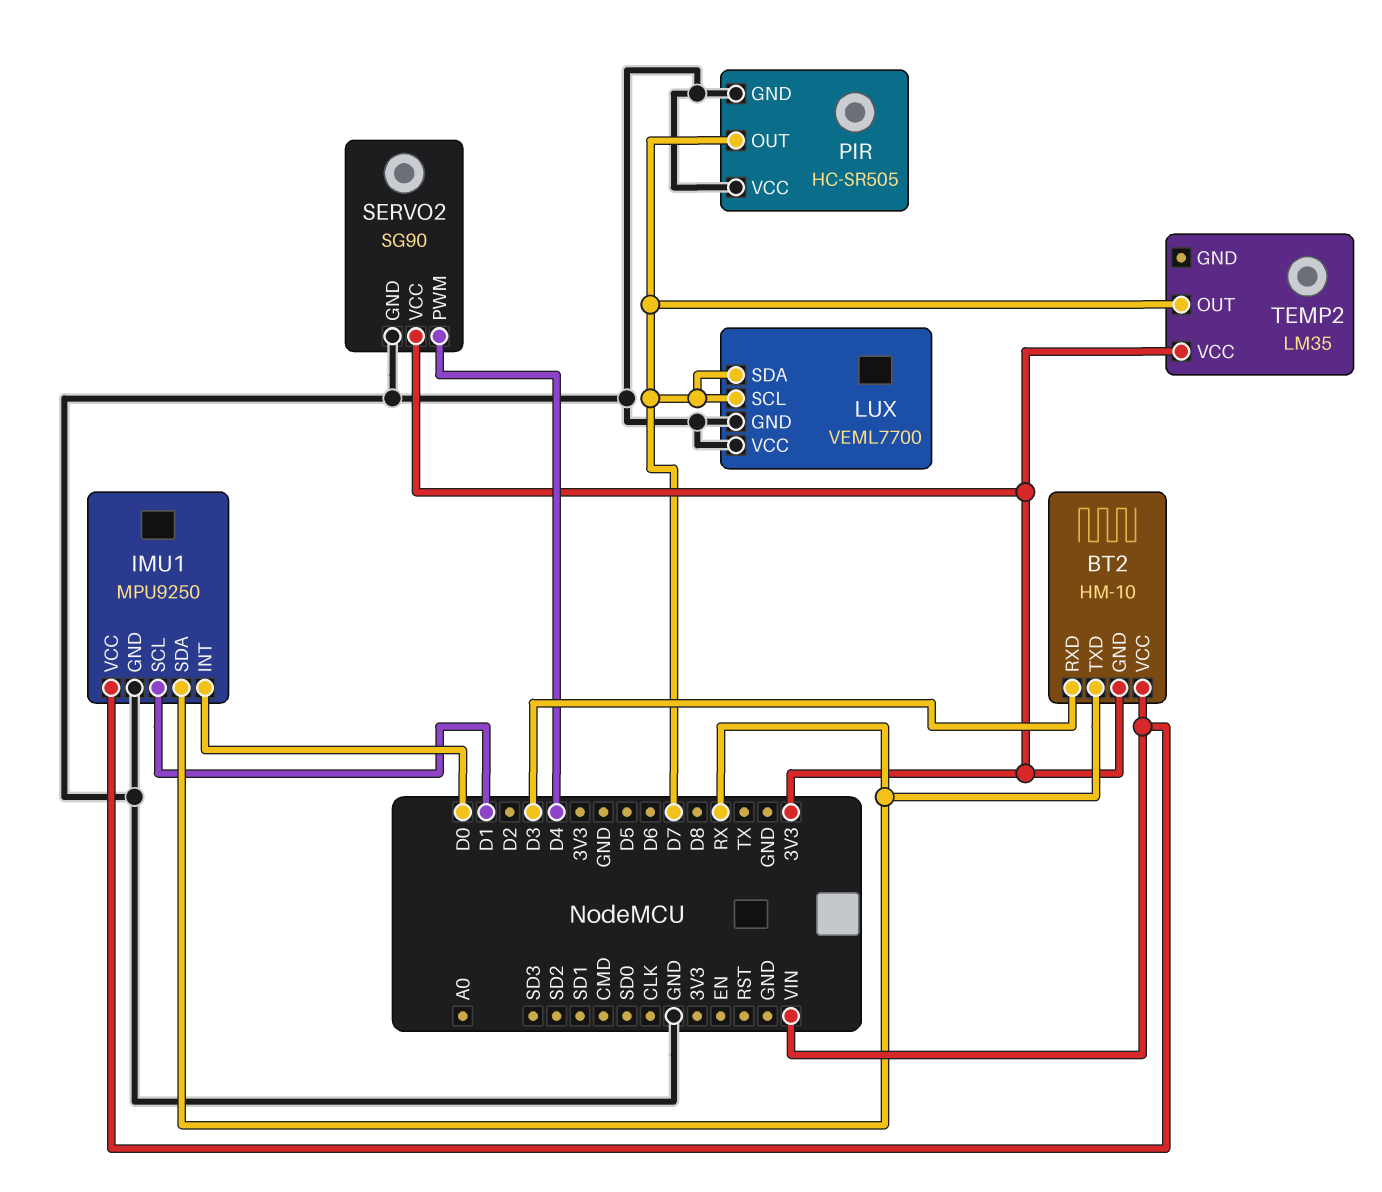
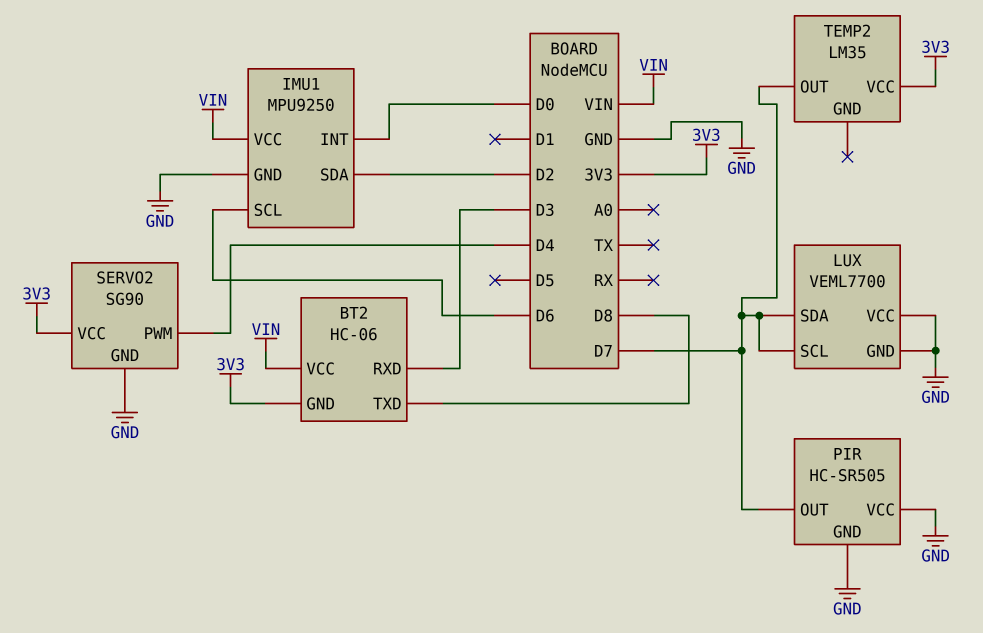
BT2: HM-10 -> HC-06
BT2 pin TXD: RX -> D8
IMU1 pin SCL: D1 -> D6
IMU1 pin SDA: RX -> D2

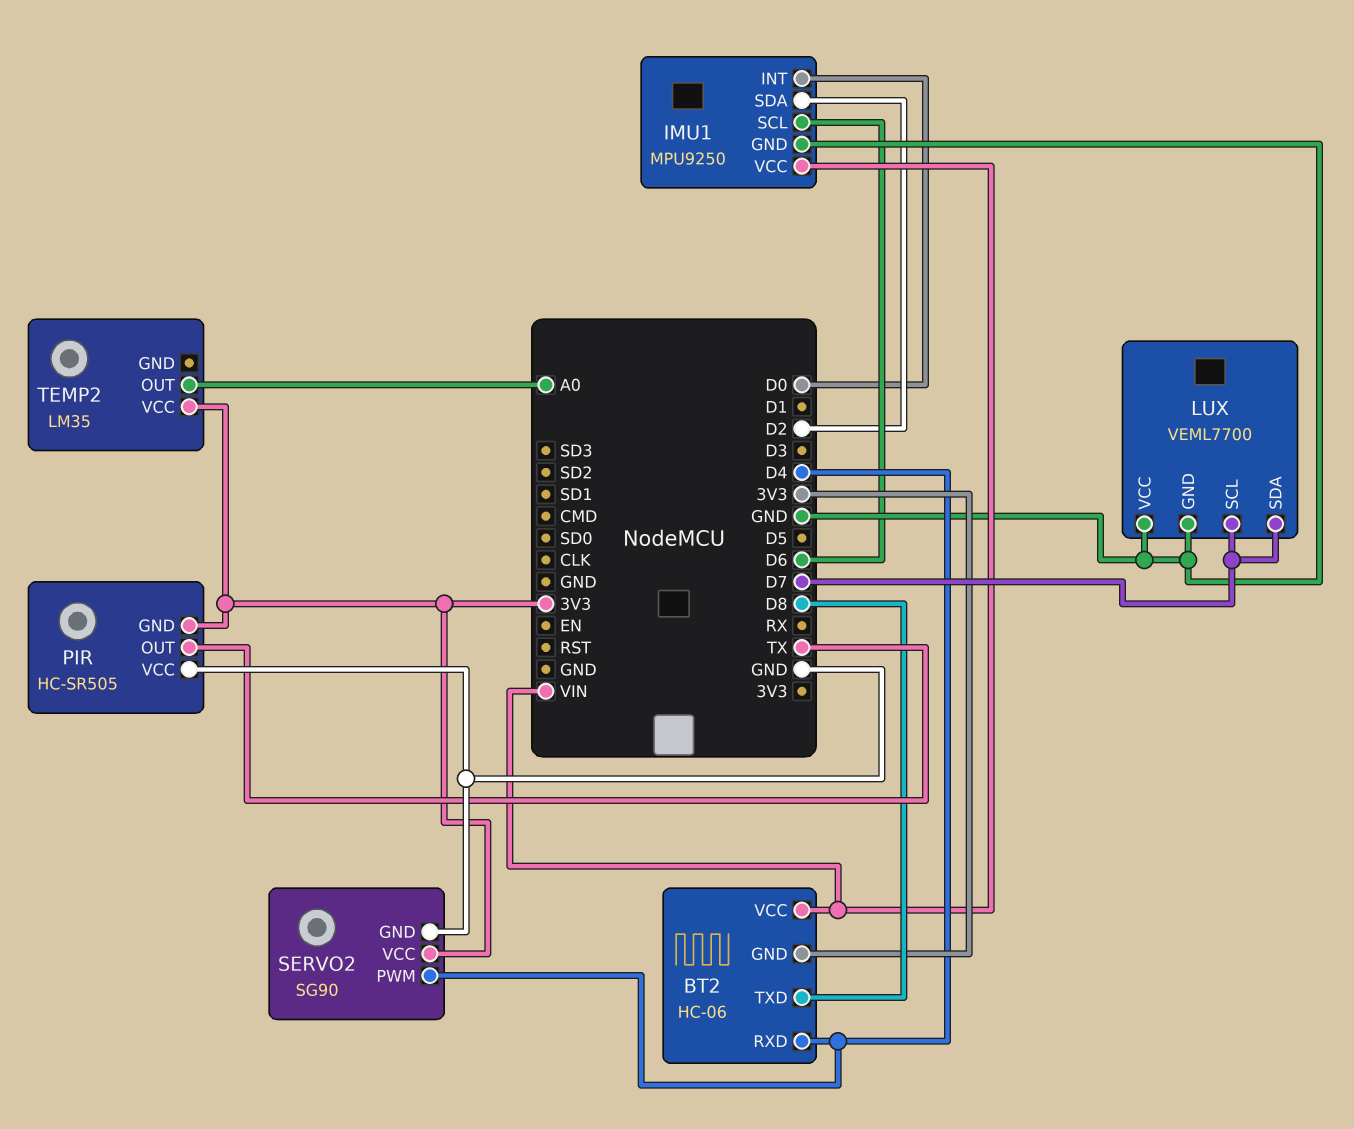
BT2 pin RXD: D3 -> D4
PIR pin GND: GND -> 3V3
PIR pin OUT: D7 -> TX
TEMP2 pin OUT: D7 -> A0

